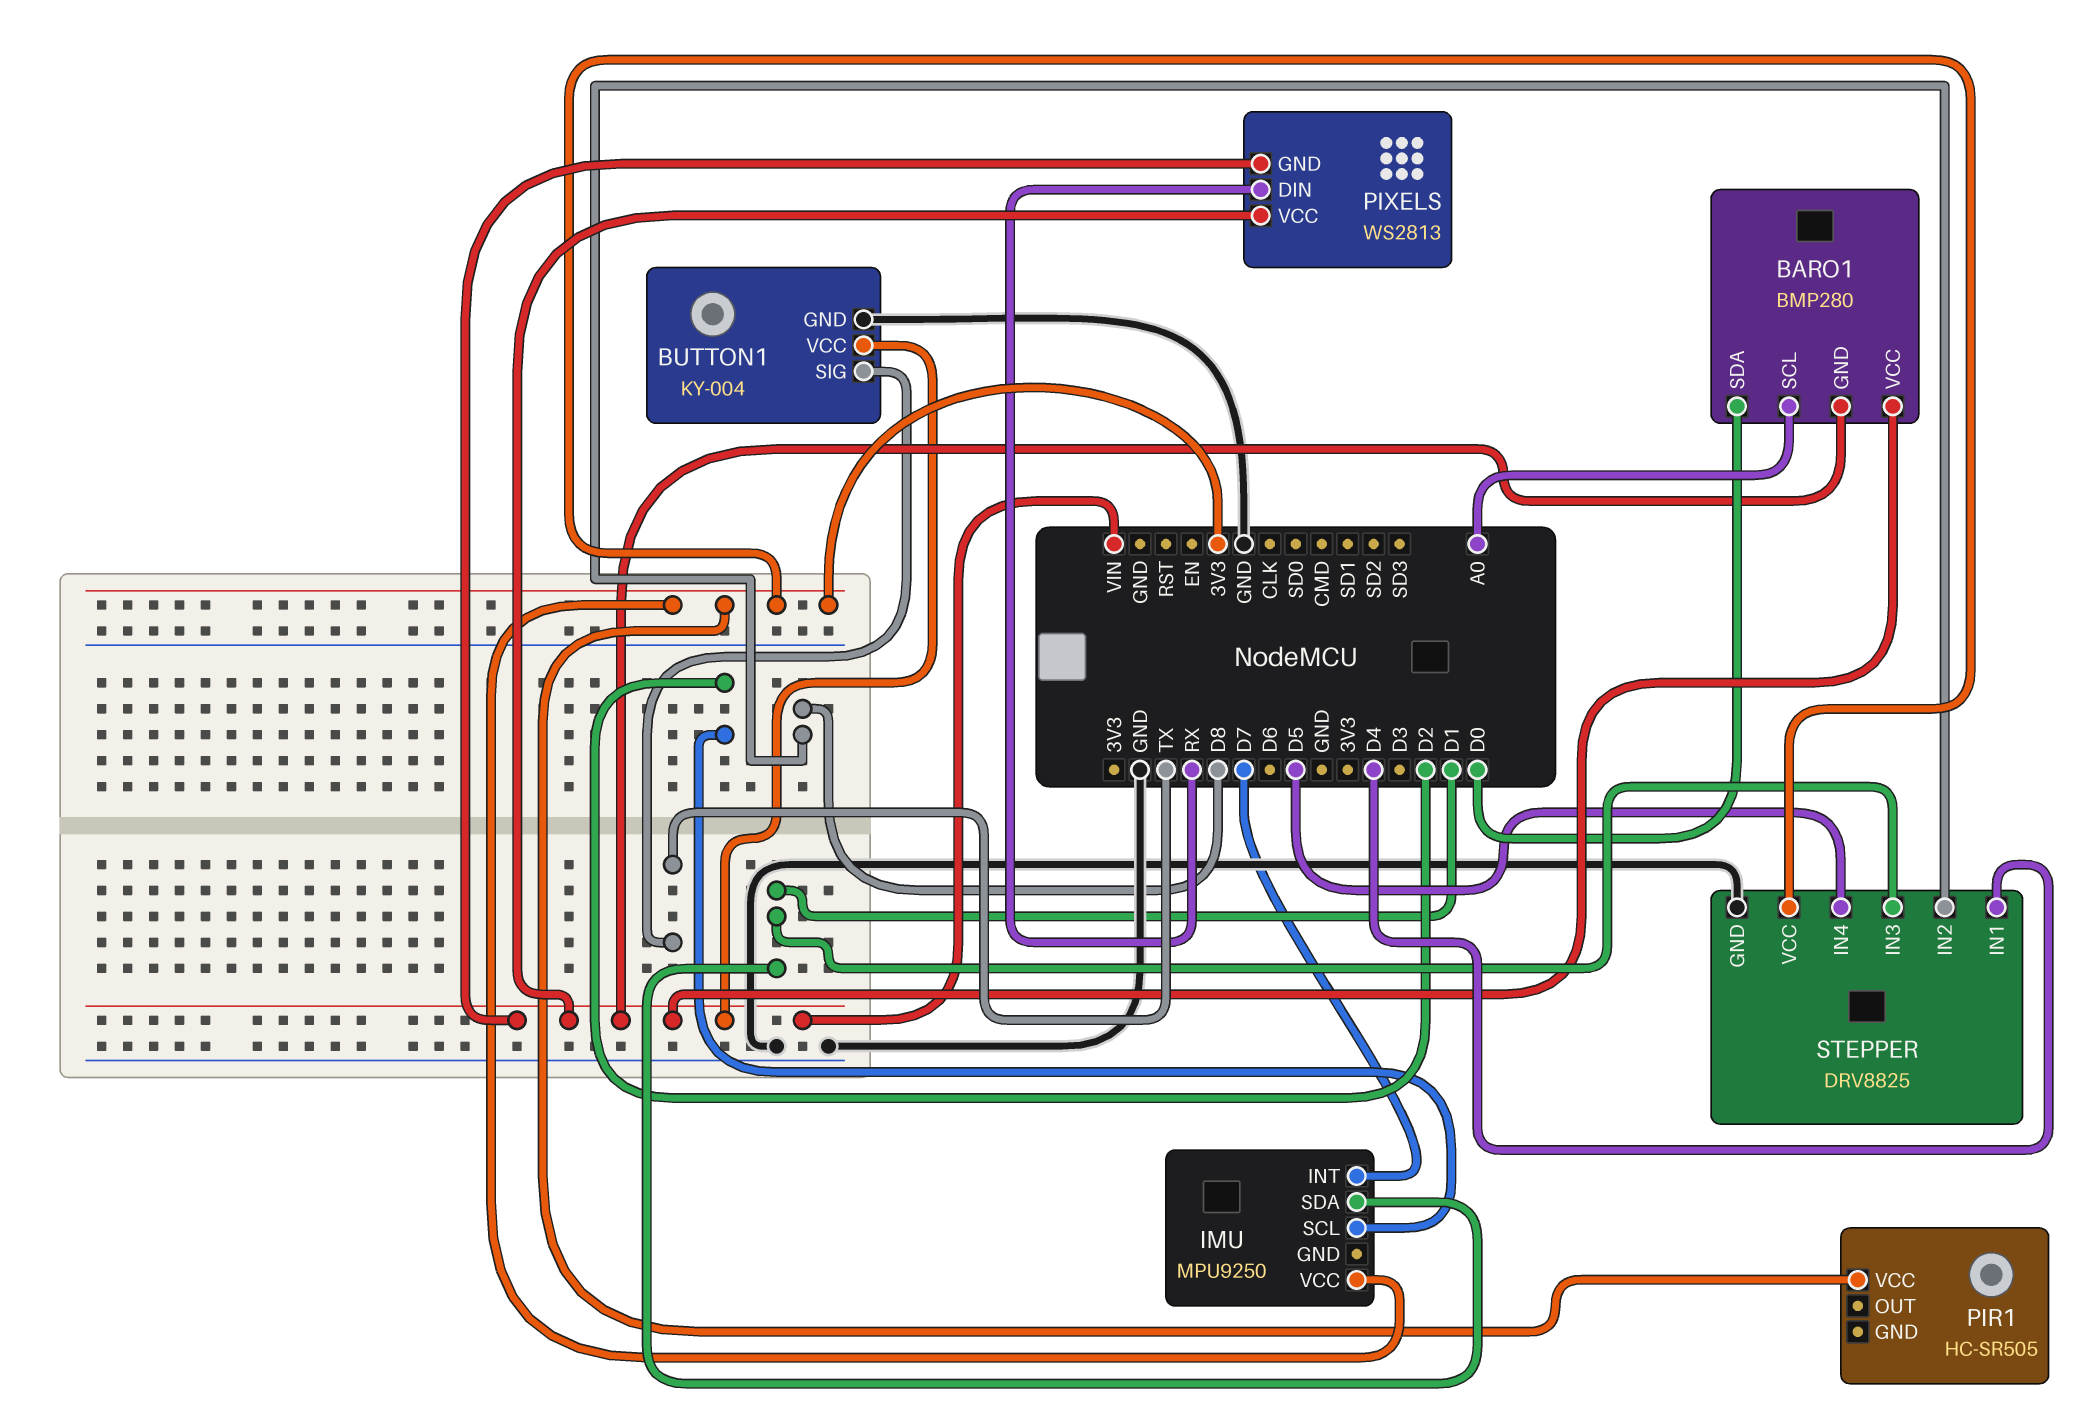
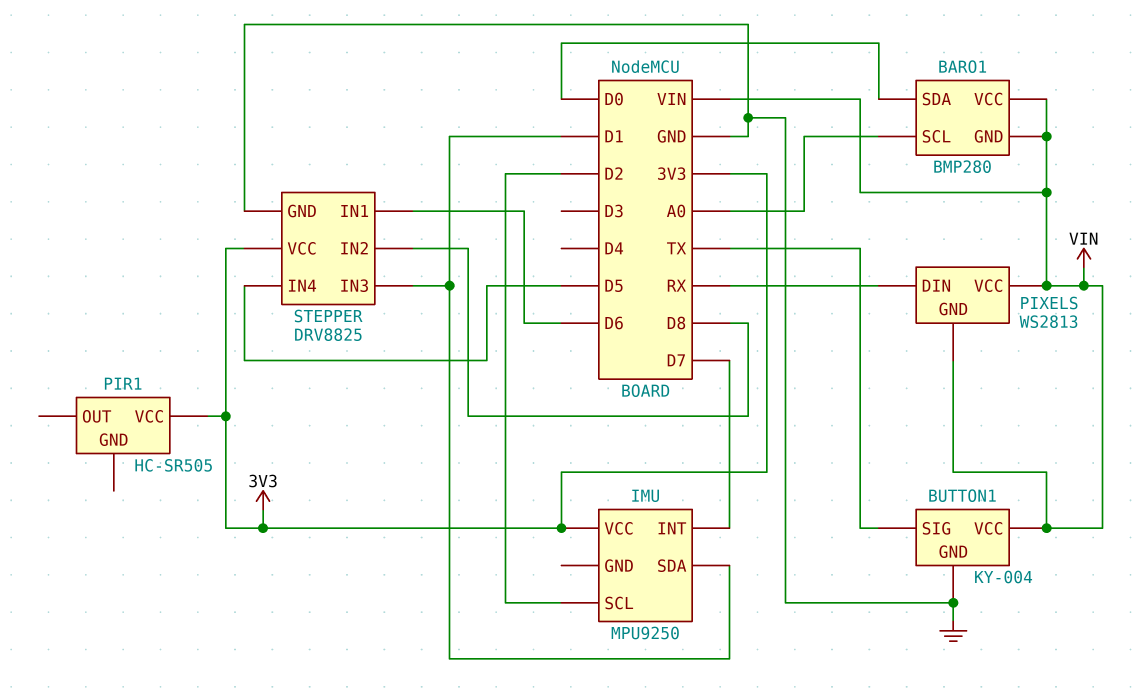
STEPPER pin IN1: D4 -> D6

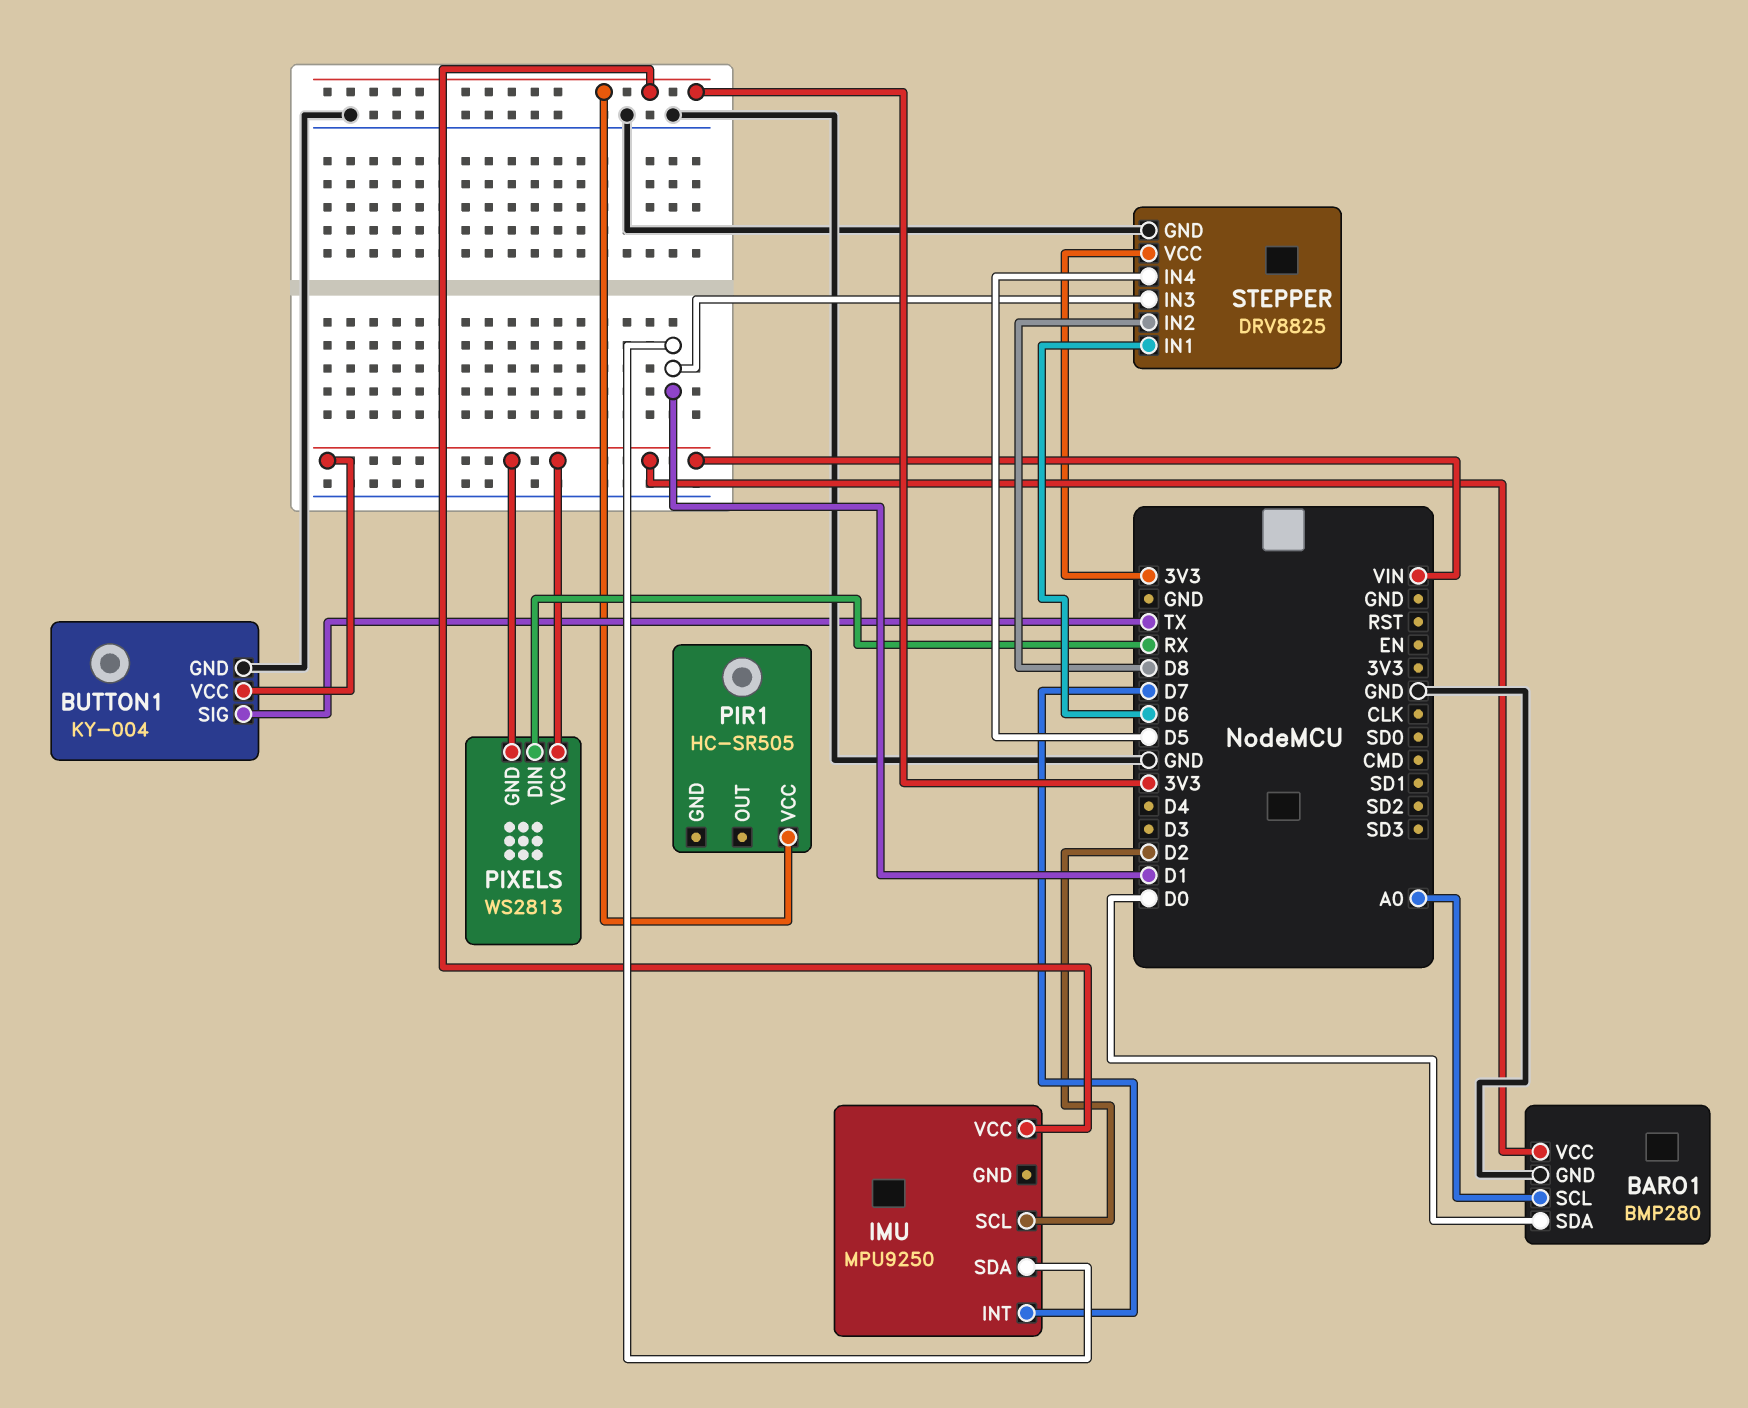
BARO1 pin GND: VIN -> GND

